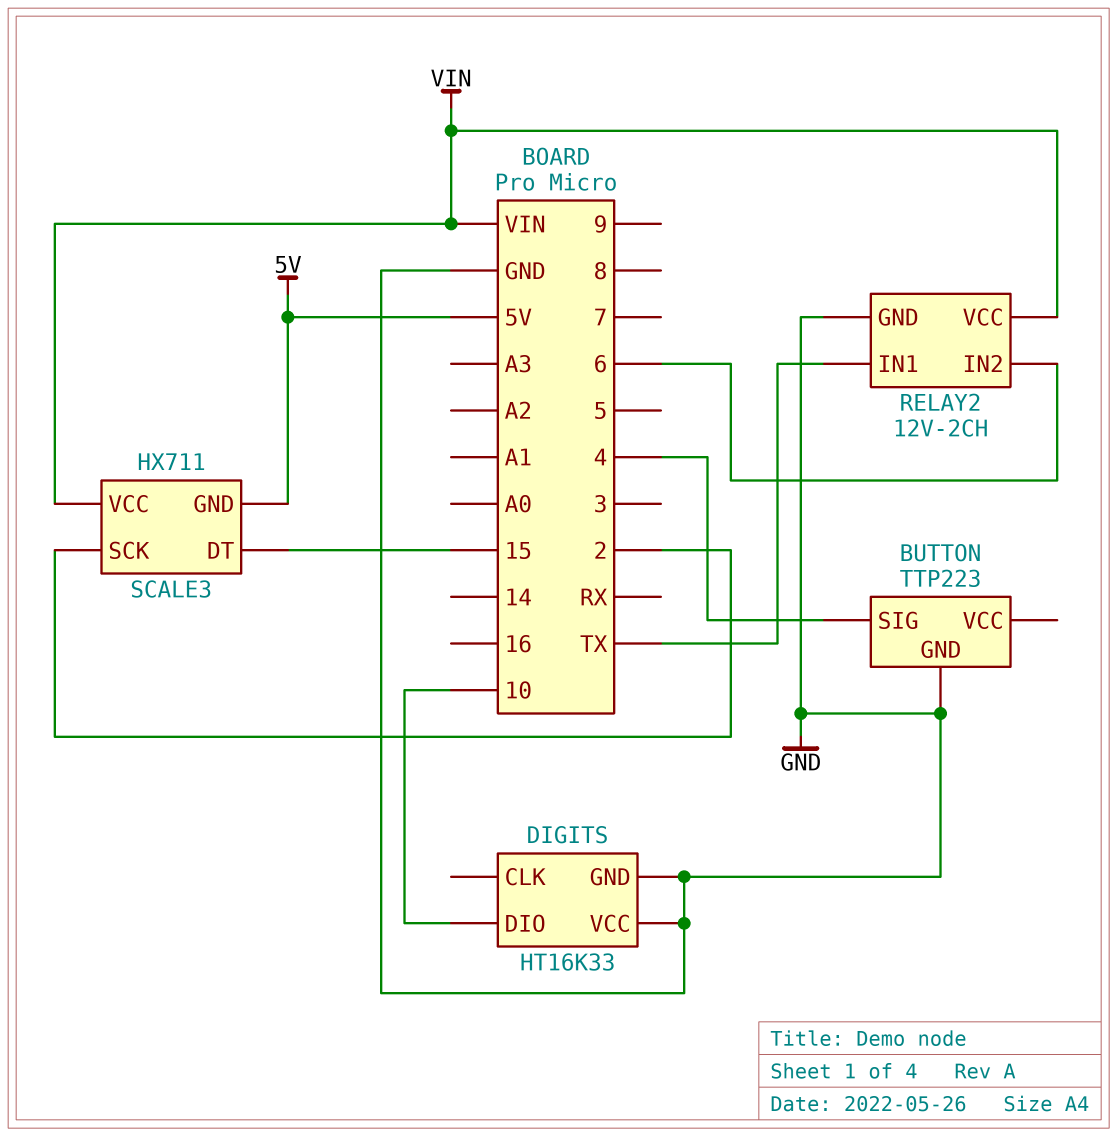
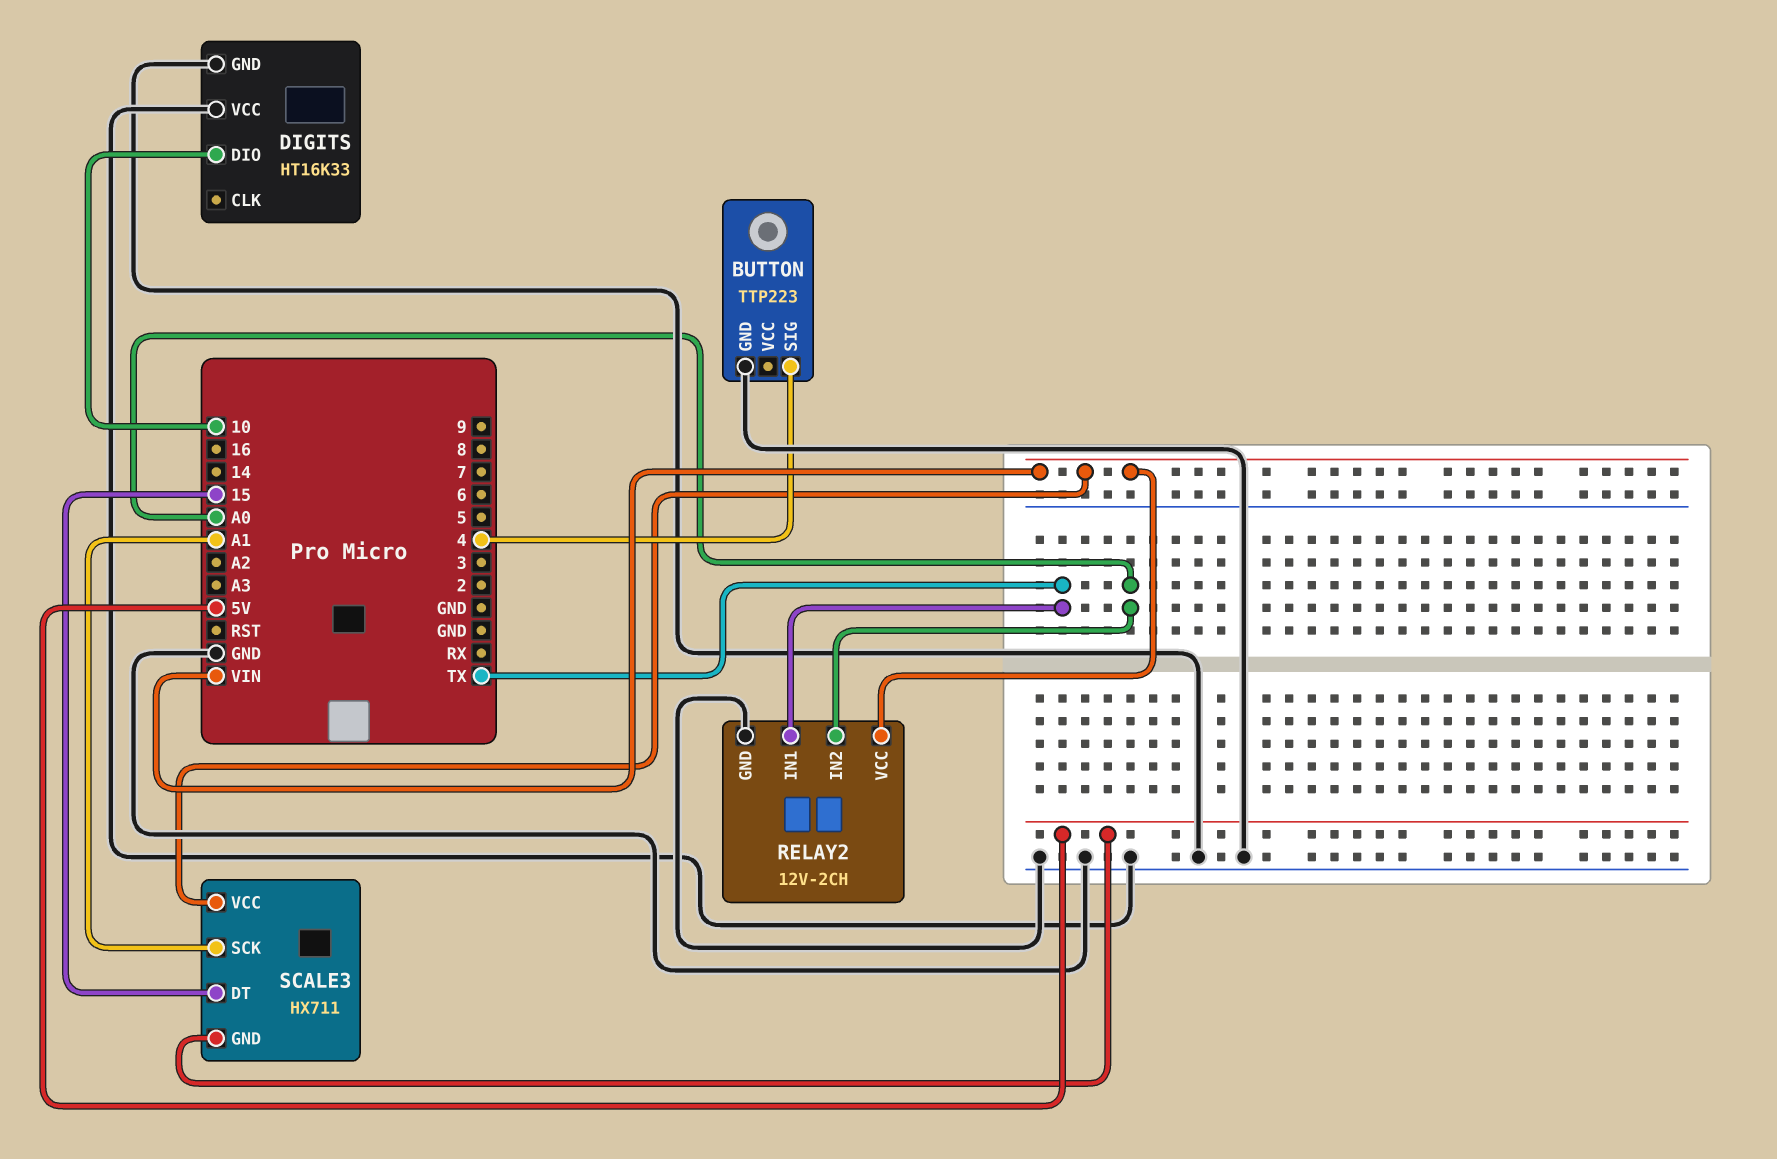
RELAY2 pin IN2: 6 -> A0
SCALE3 pin SCK: 2 -> A1

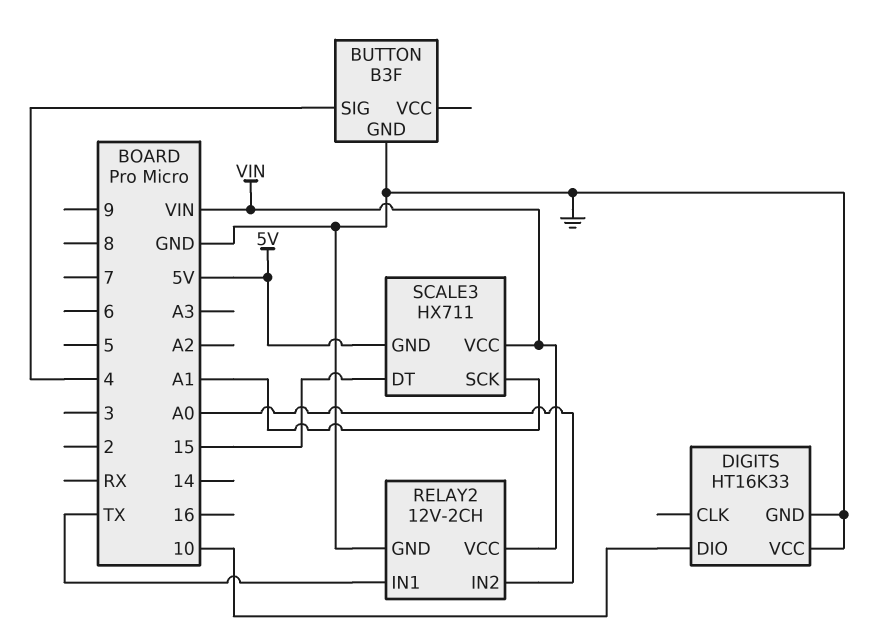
BUTTON: TTP223 -> B3F

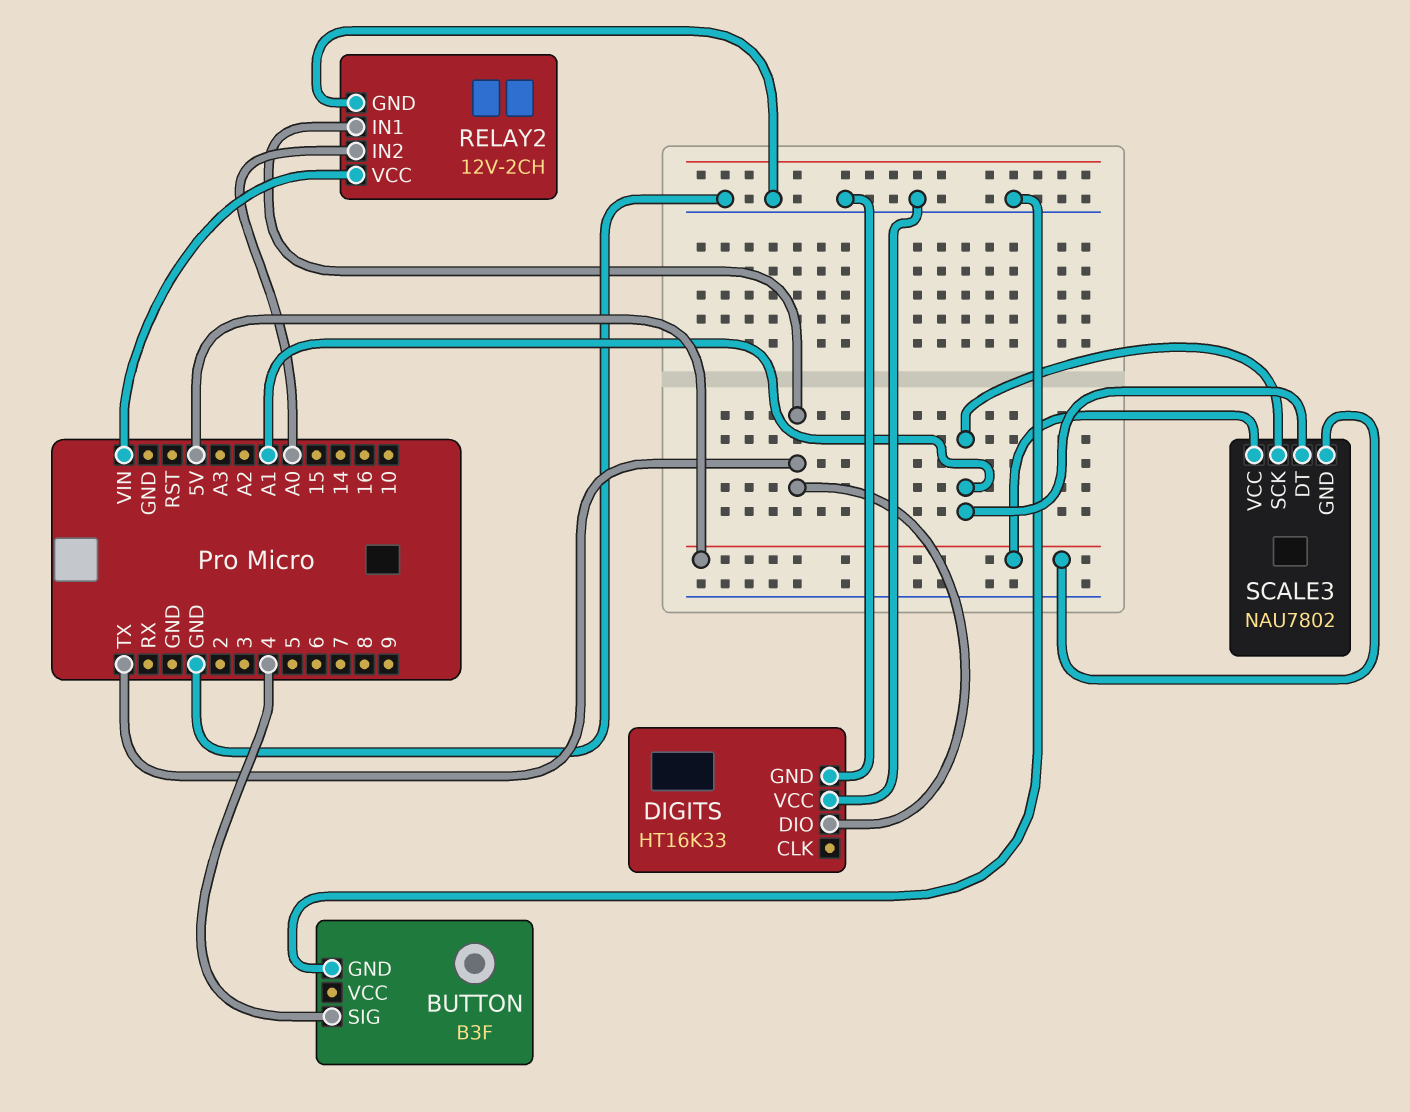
DIGITS pin DIO: 10 -> TX
SCALE3: HX711 -> NAU7802
SCALE3 pin DT: 15 -> A1
SCALE3 pin VCC: VIN -> 5V

